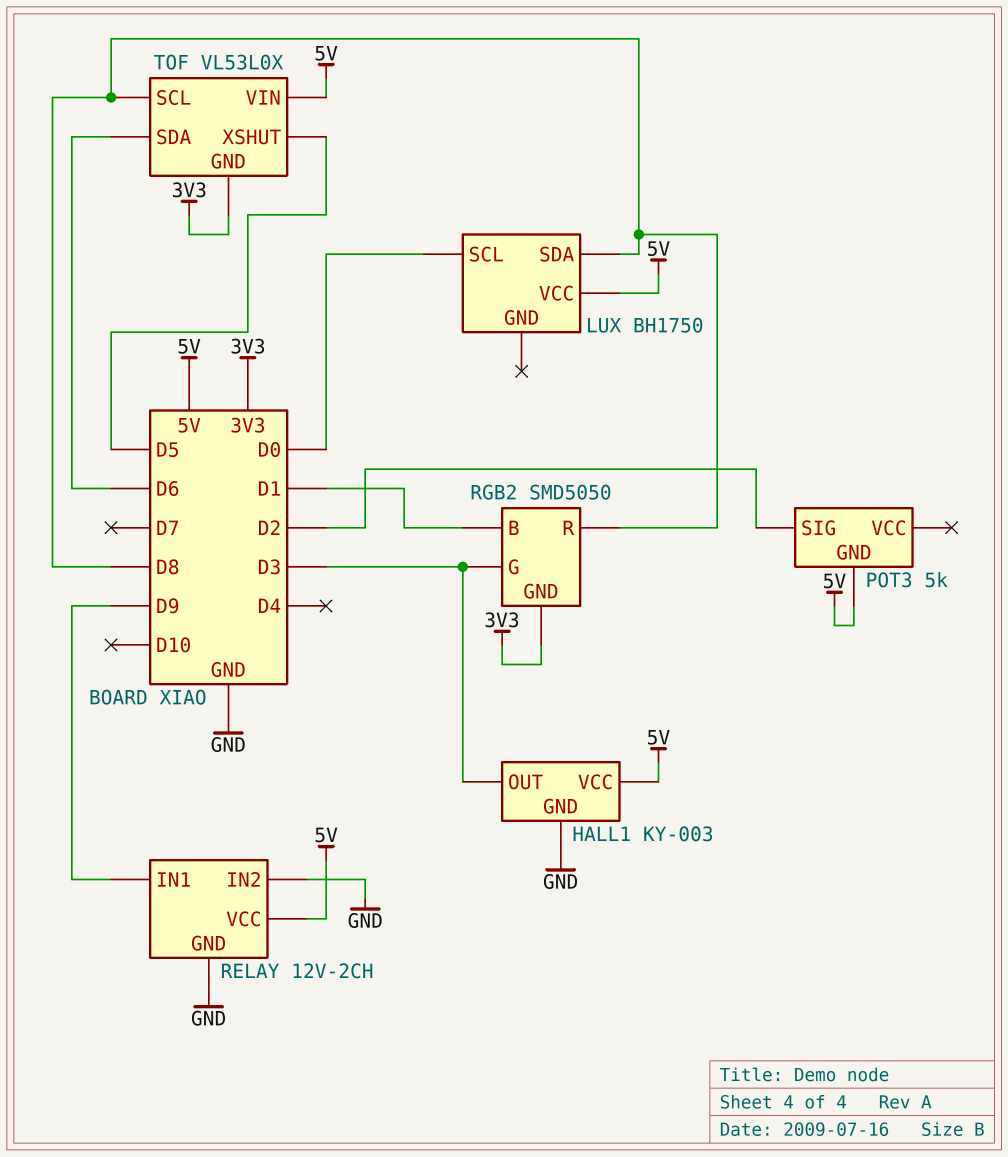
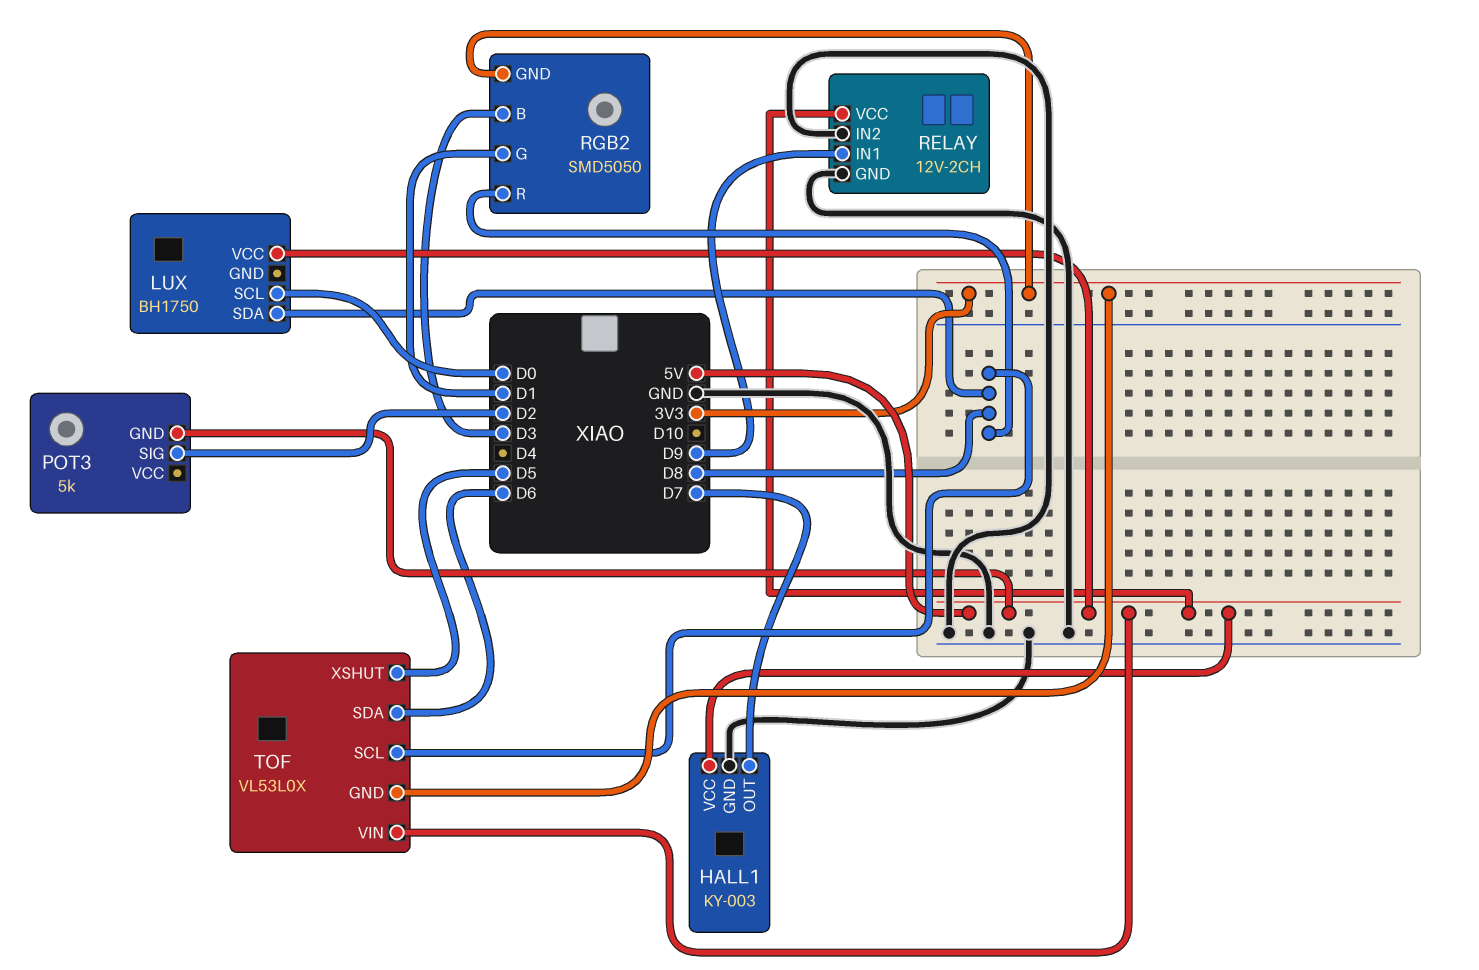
HALL1 pin OUT: D3 -> D7
RGB2 pin B: D1 -> D3
RGB2 pin G: D3 -> D1

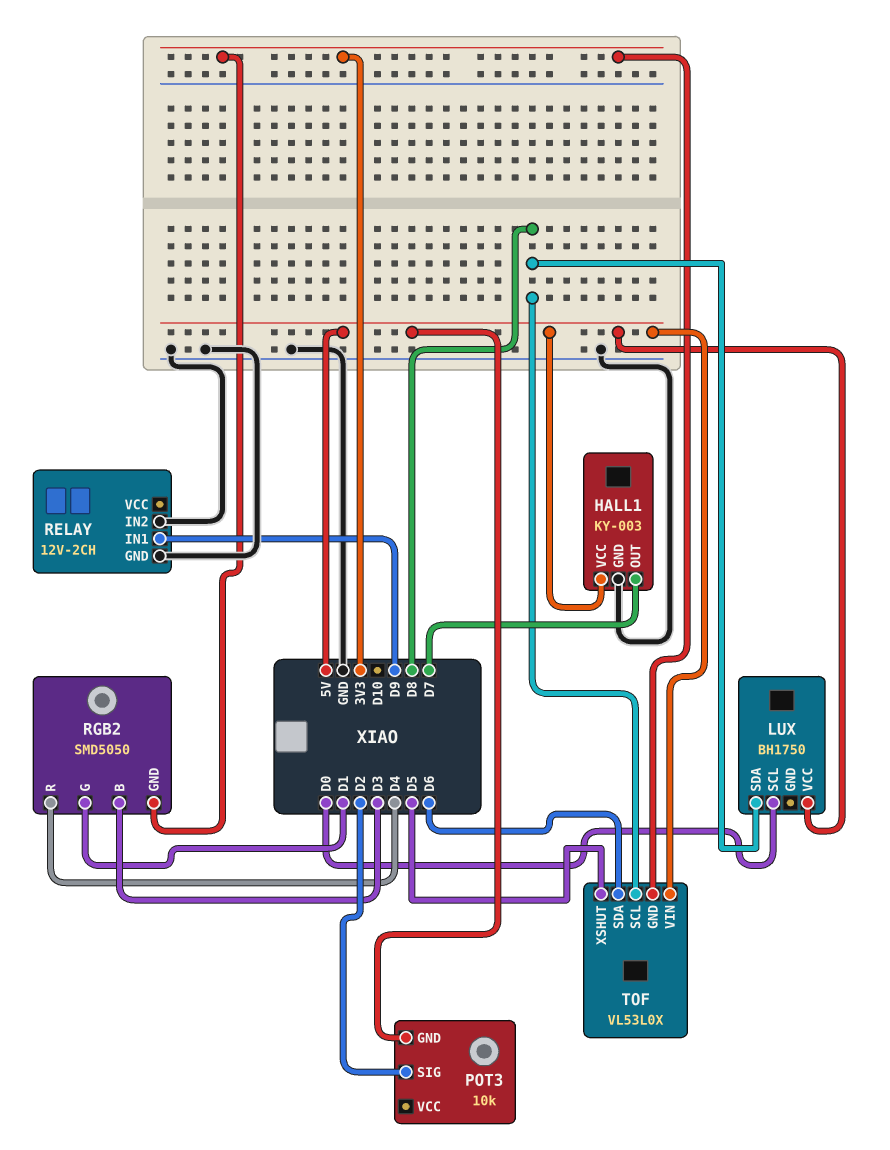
POT3: 5k -> 10k
RELAY pin VCC: 5V -> none
RGB2 pin R: D8 -> D4

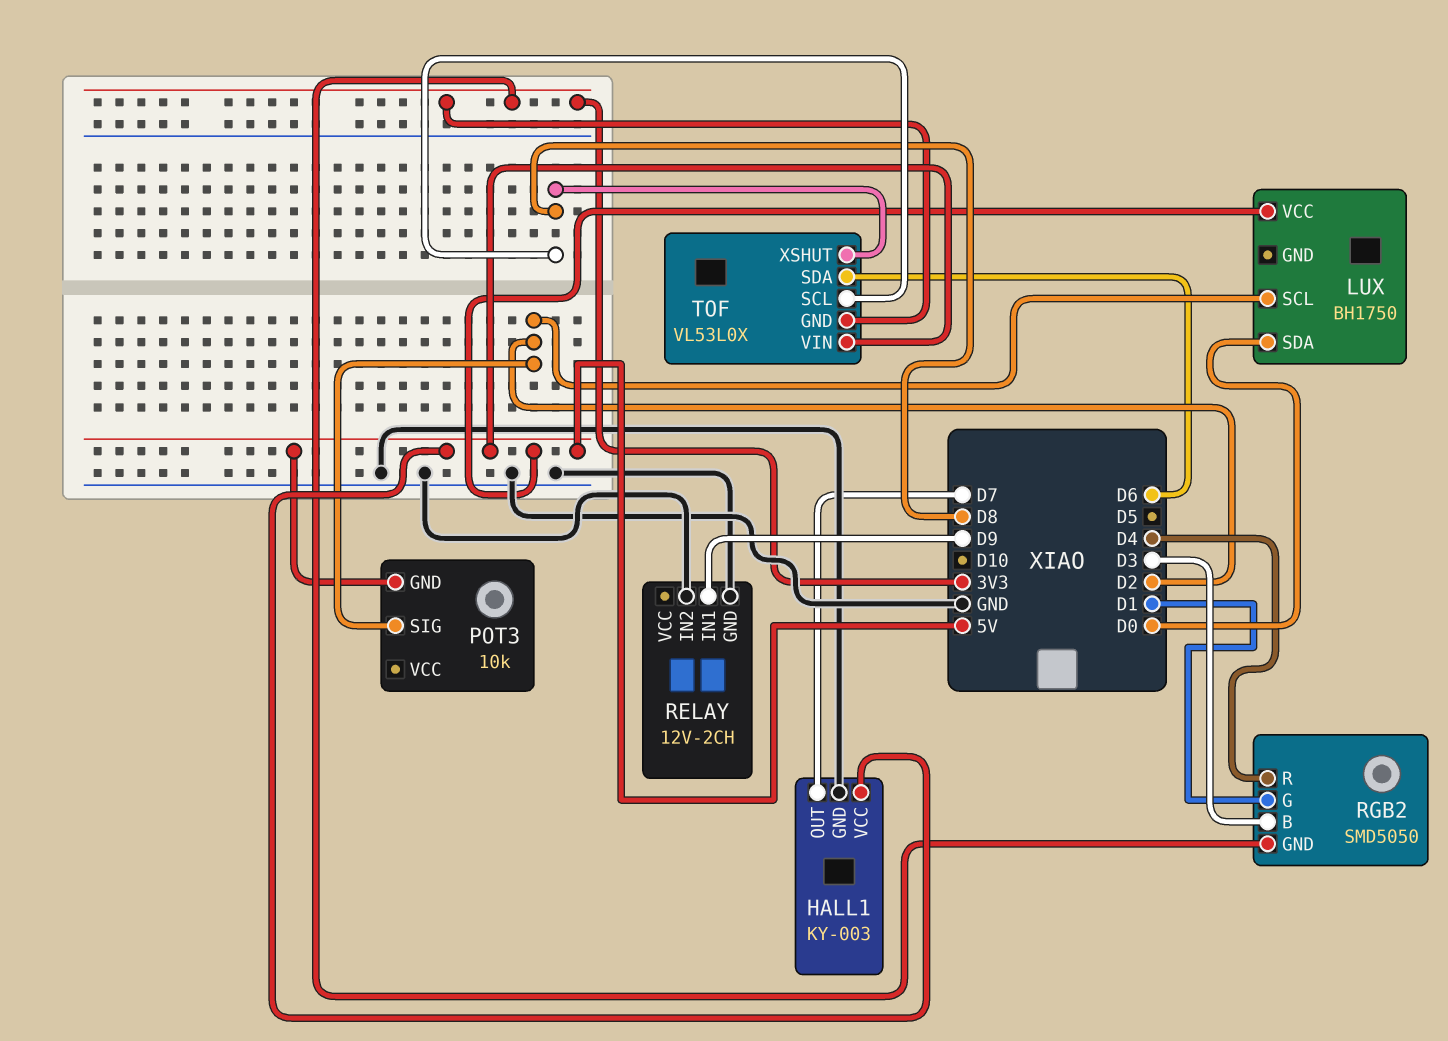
LUX pin SCL: D0 -> D2
LUX pin SDA: D8 -> D0
TOF pin XSHUT: D5 -> D8

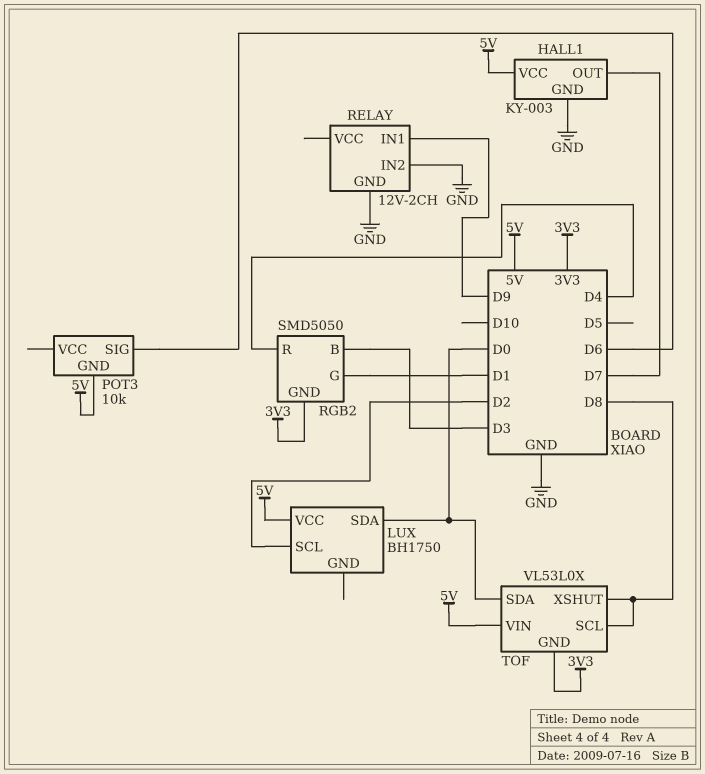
POT3 pin SIG: D2 -> D6
TOF pin SDA: D6 -> D0

